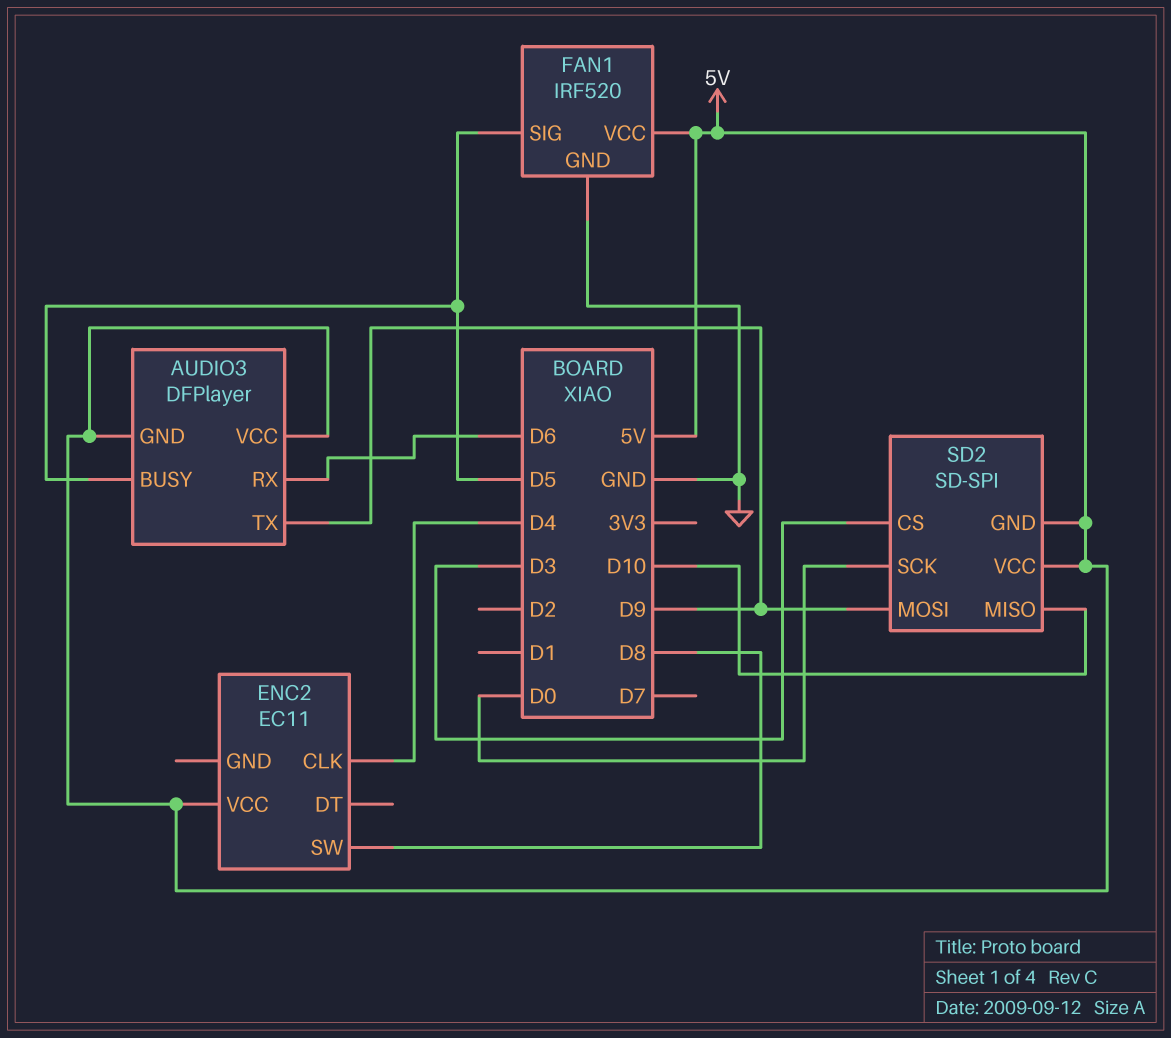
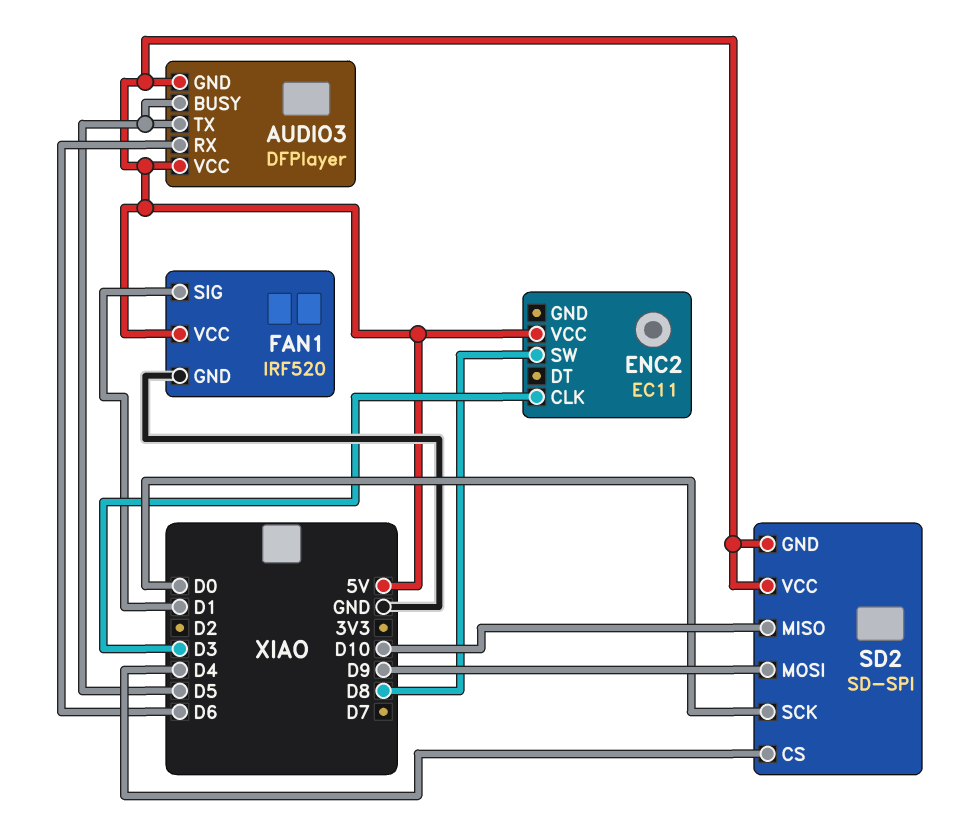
AUDIO3 pin TX: D9 -> D5
ENC2 pin CLK: D4 -> D3
FAN1 pin SIG: D5 -> D1
SD2 pin CS: D3 -> D4

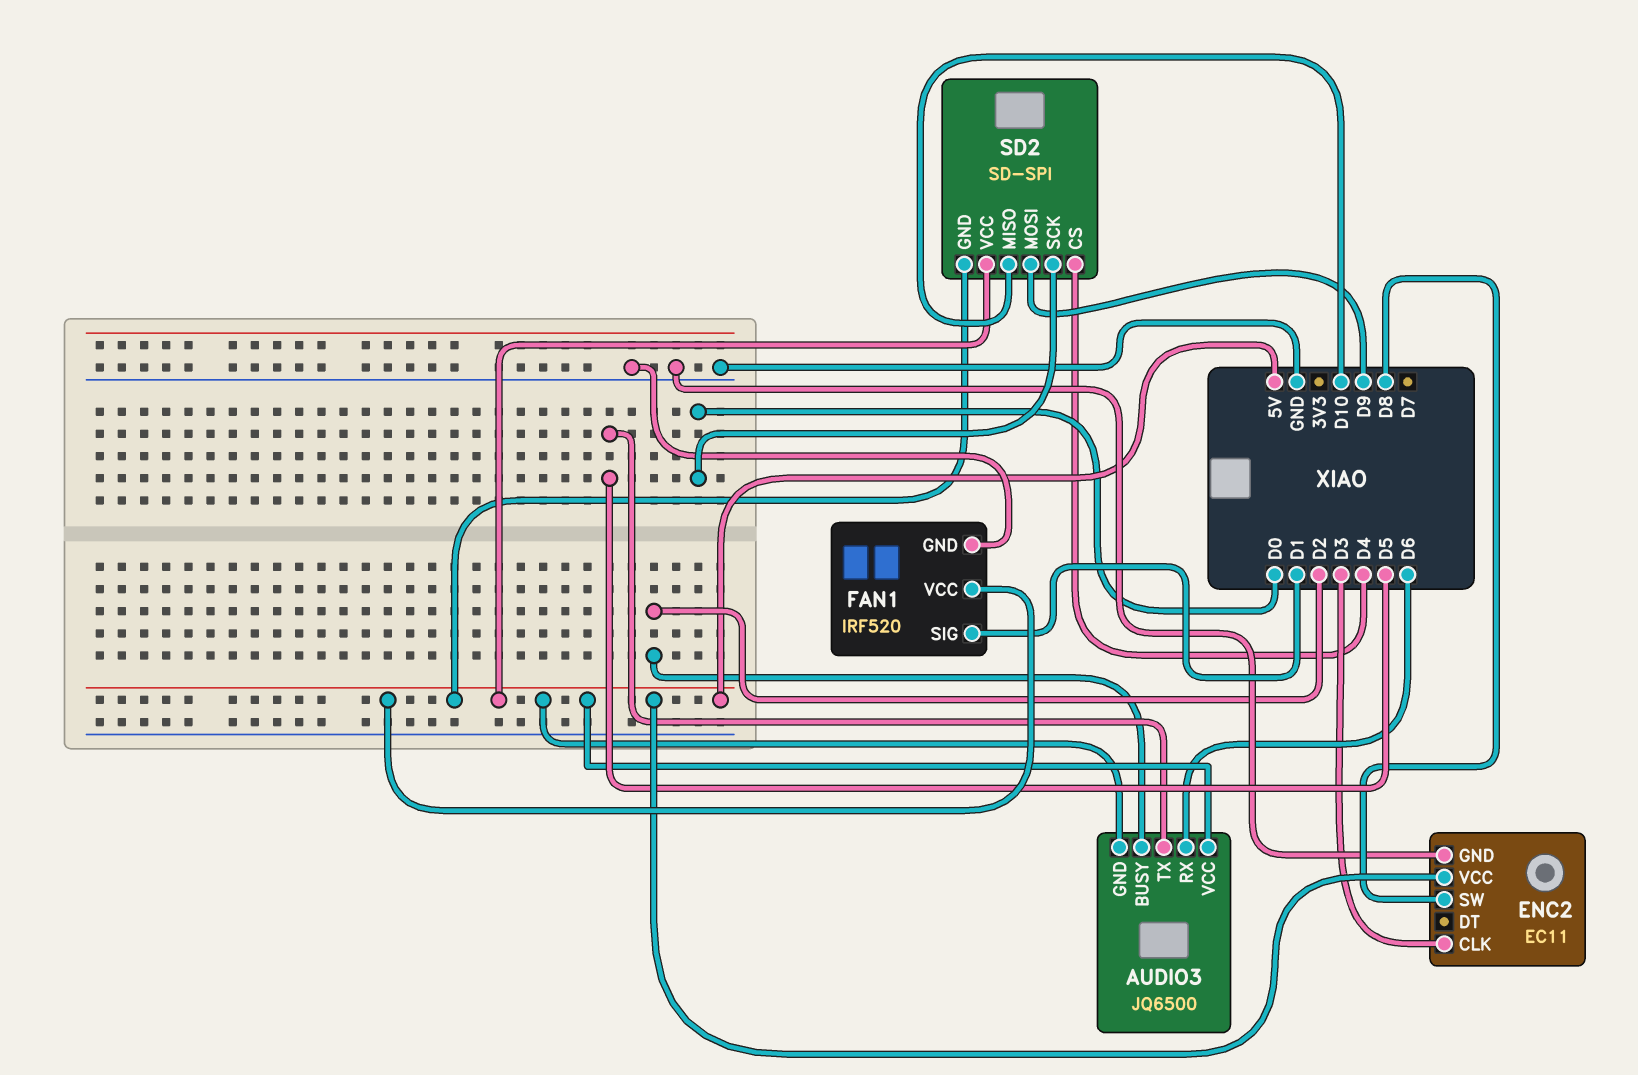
AUDIO3: DFPlayer -> JQ6500
AUDIO3 pin BUSY: D5 -> D2
ENC2 pin GND: none -> GND

